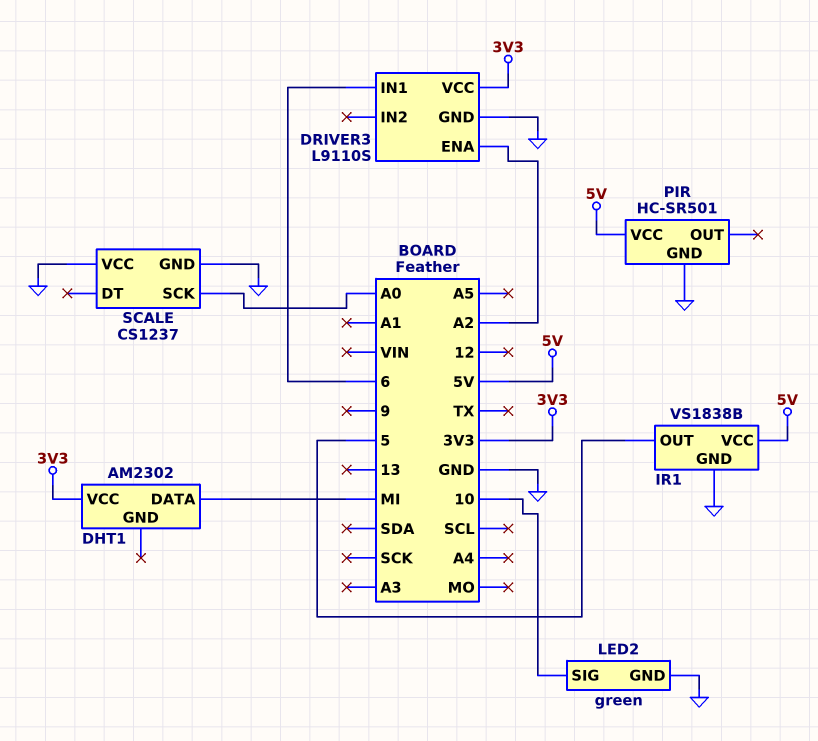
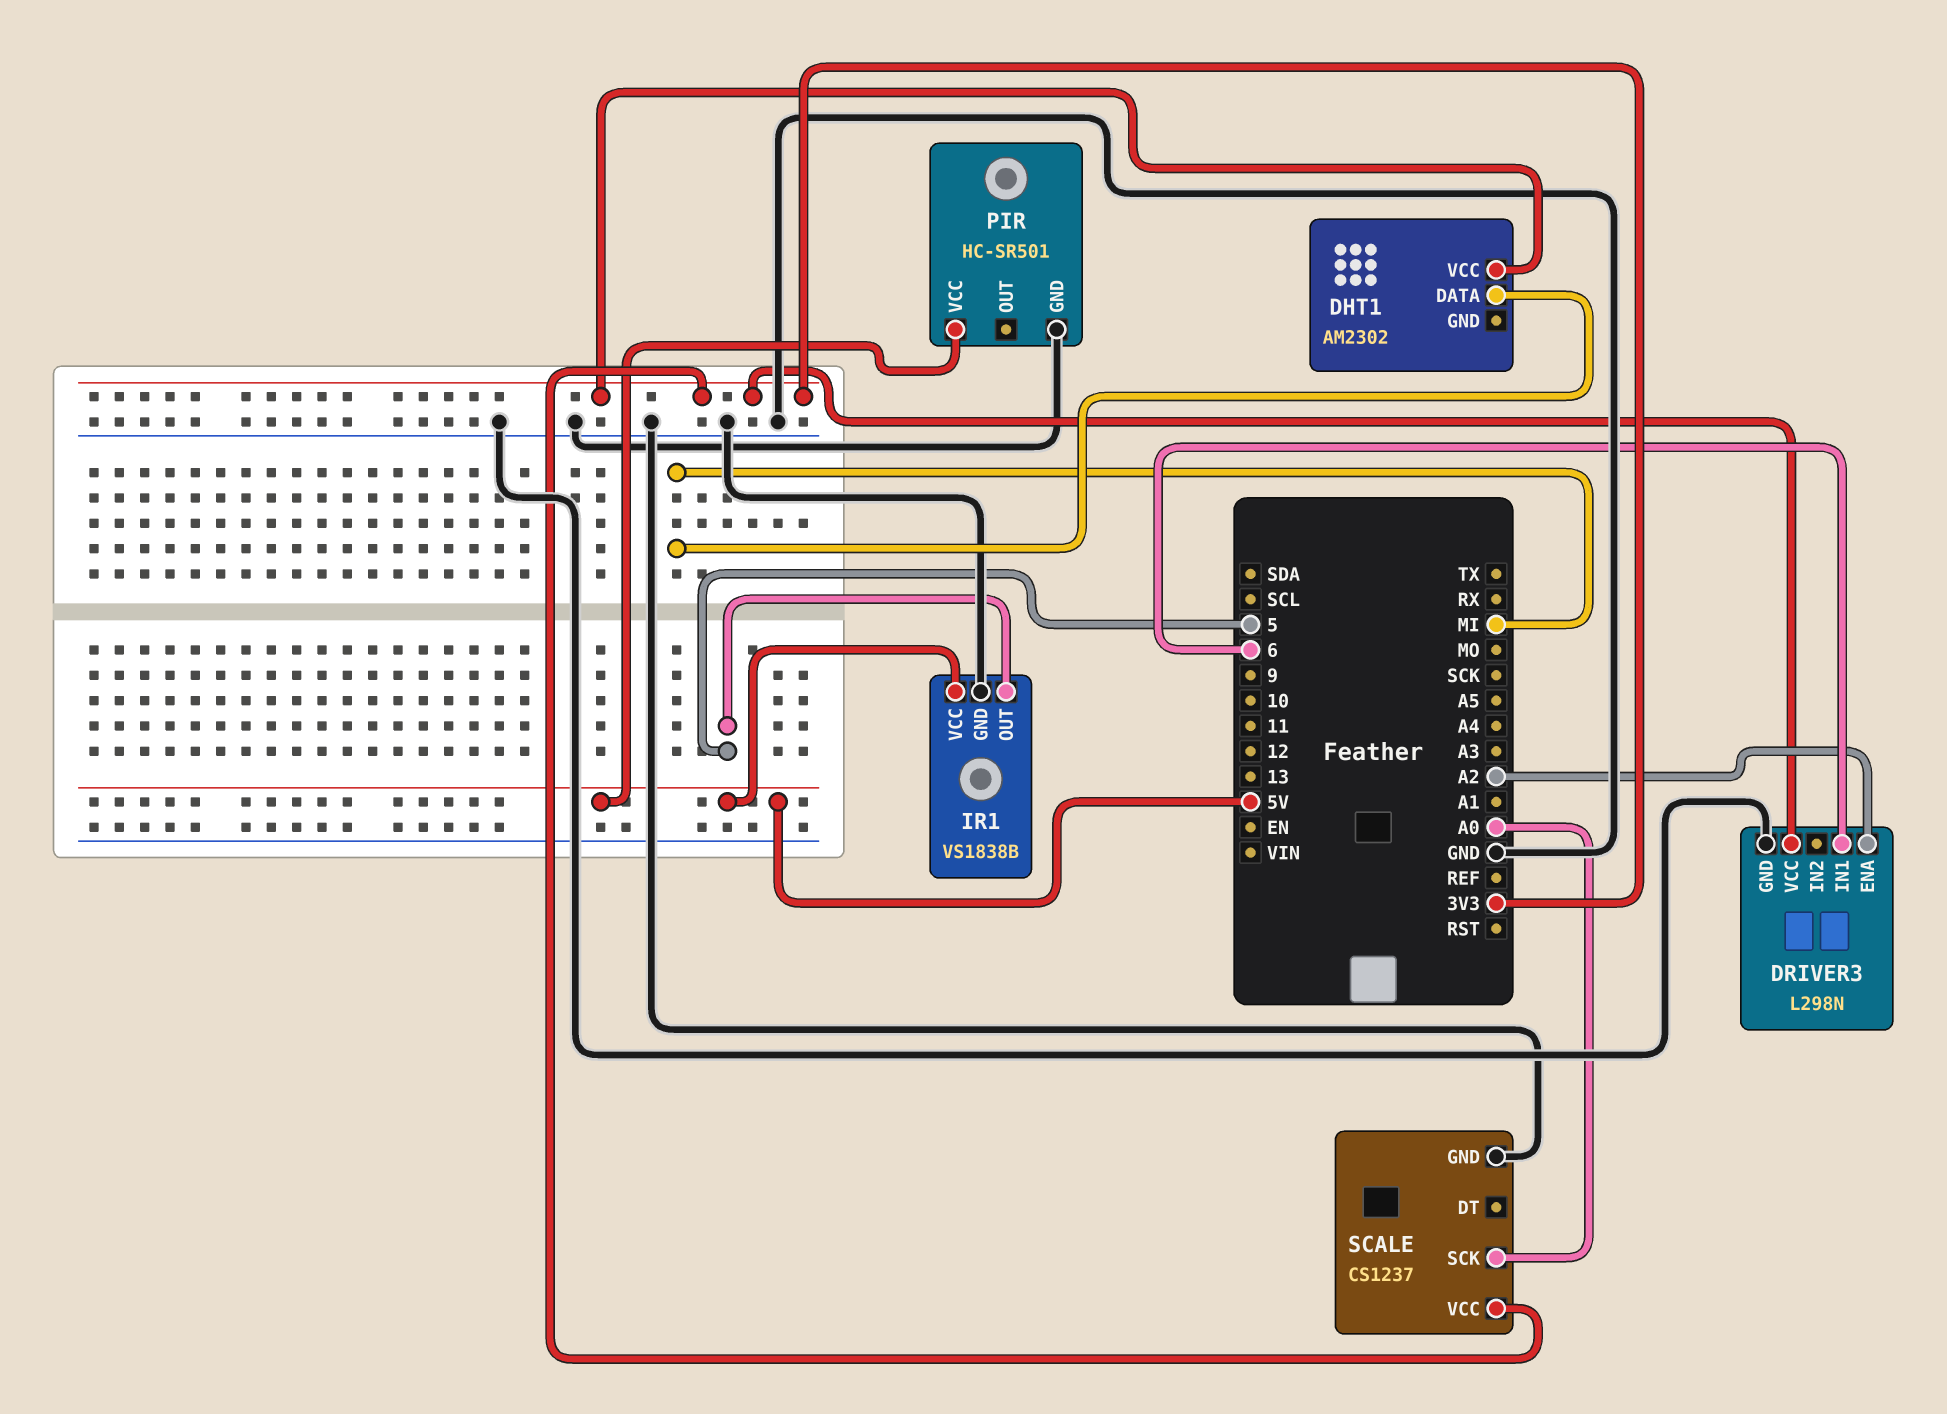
DRIVER3: L9110S -> L298N
LED2: green -> none
LED2 pin GND: GND -> none
LED2 pin SIG: 10 -> none
SCALE pin VCC: GND -> 3V3

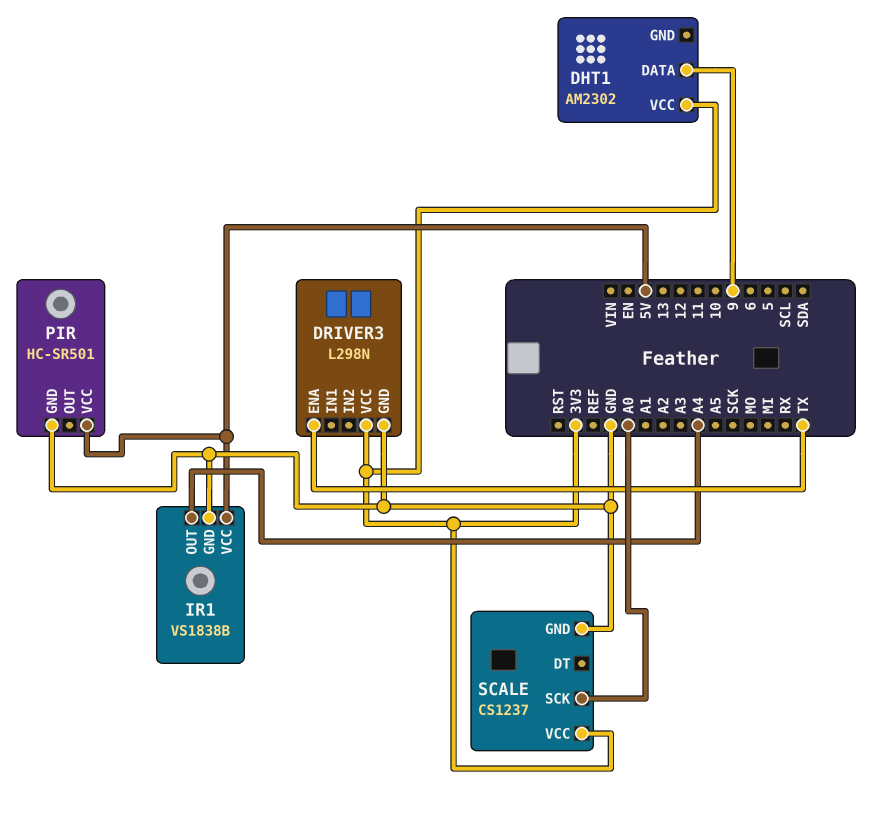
DHT1 pin DATA: MI -> 9
DRIVER3 pin ENA: A2 -> TX
DRIVER3 pin IN1: 6 -> none
IR1 pin OUT: 5 -> A4

